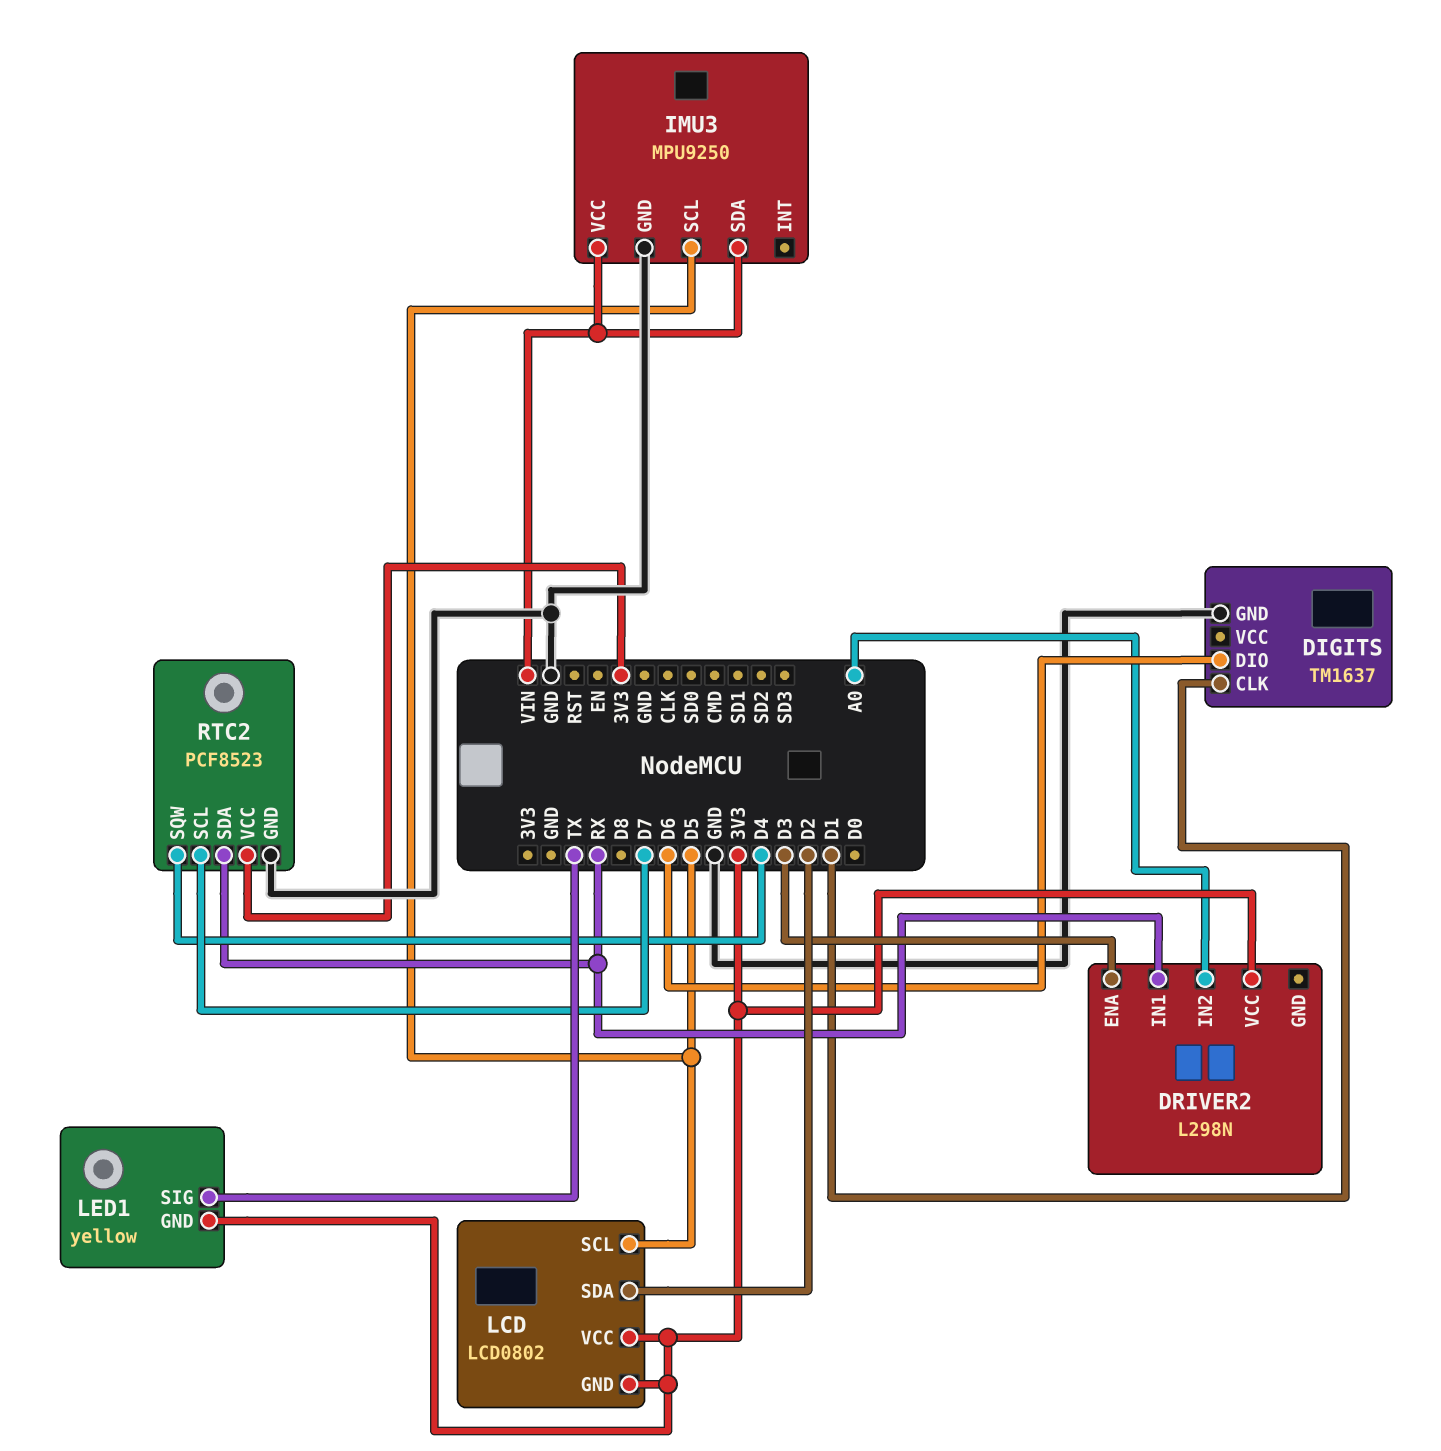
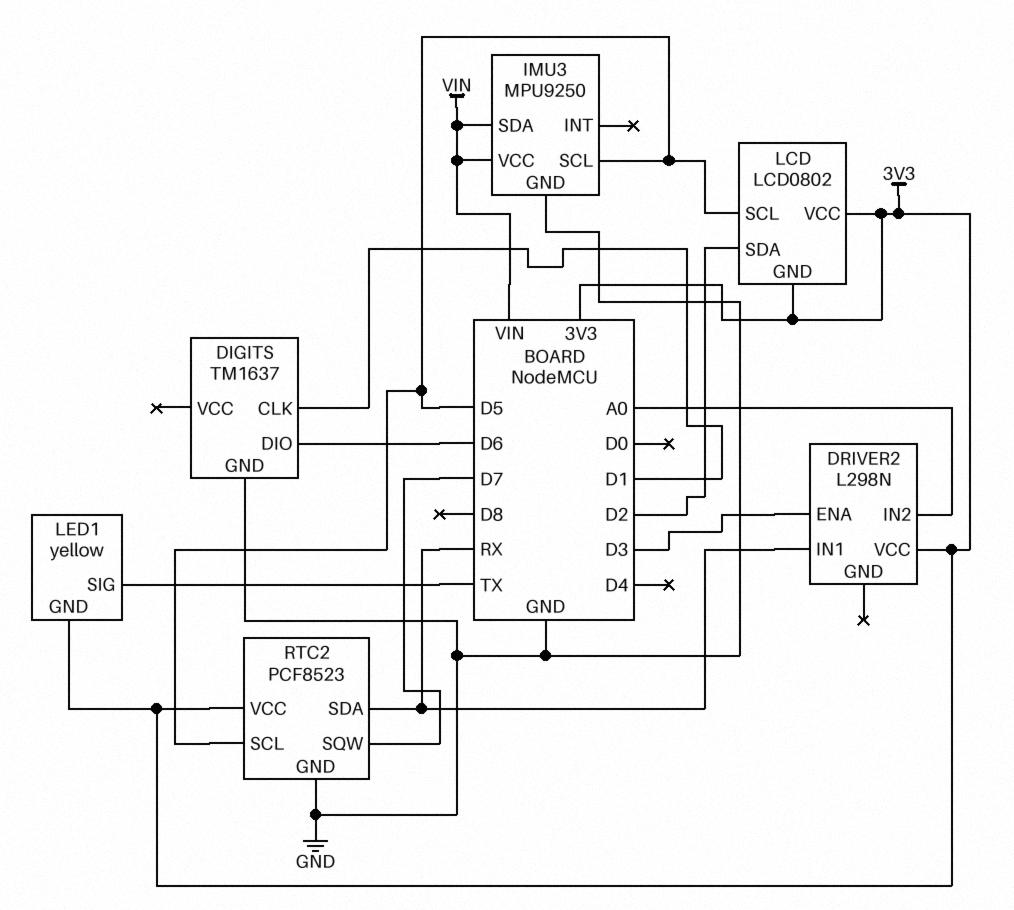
RTC2 pin SCL: D7 -> D5
RTC2 pin SQW: D4 -> D7

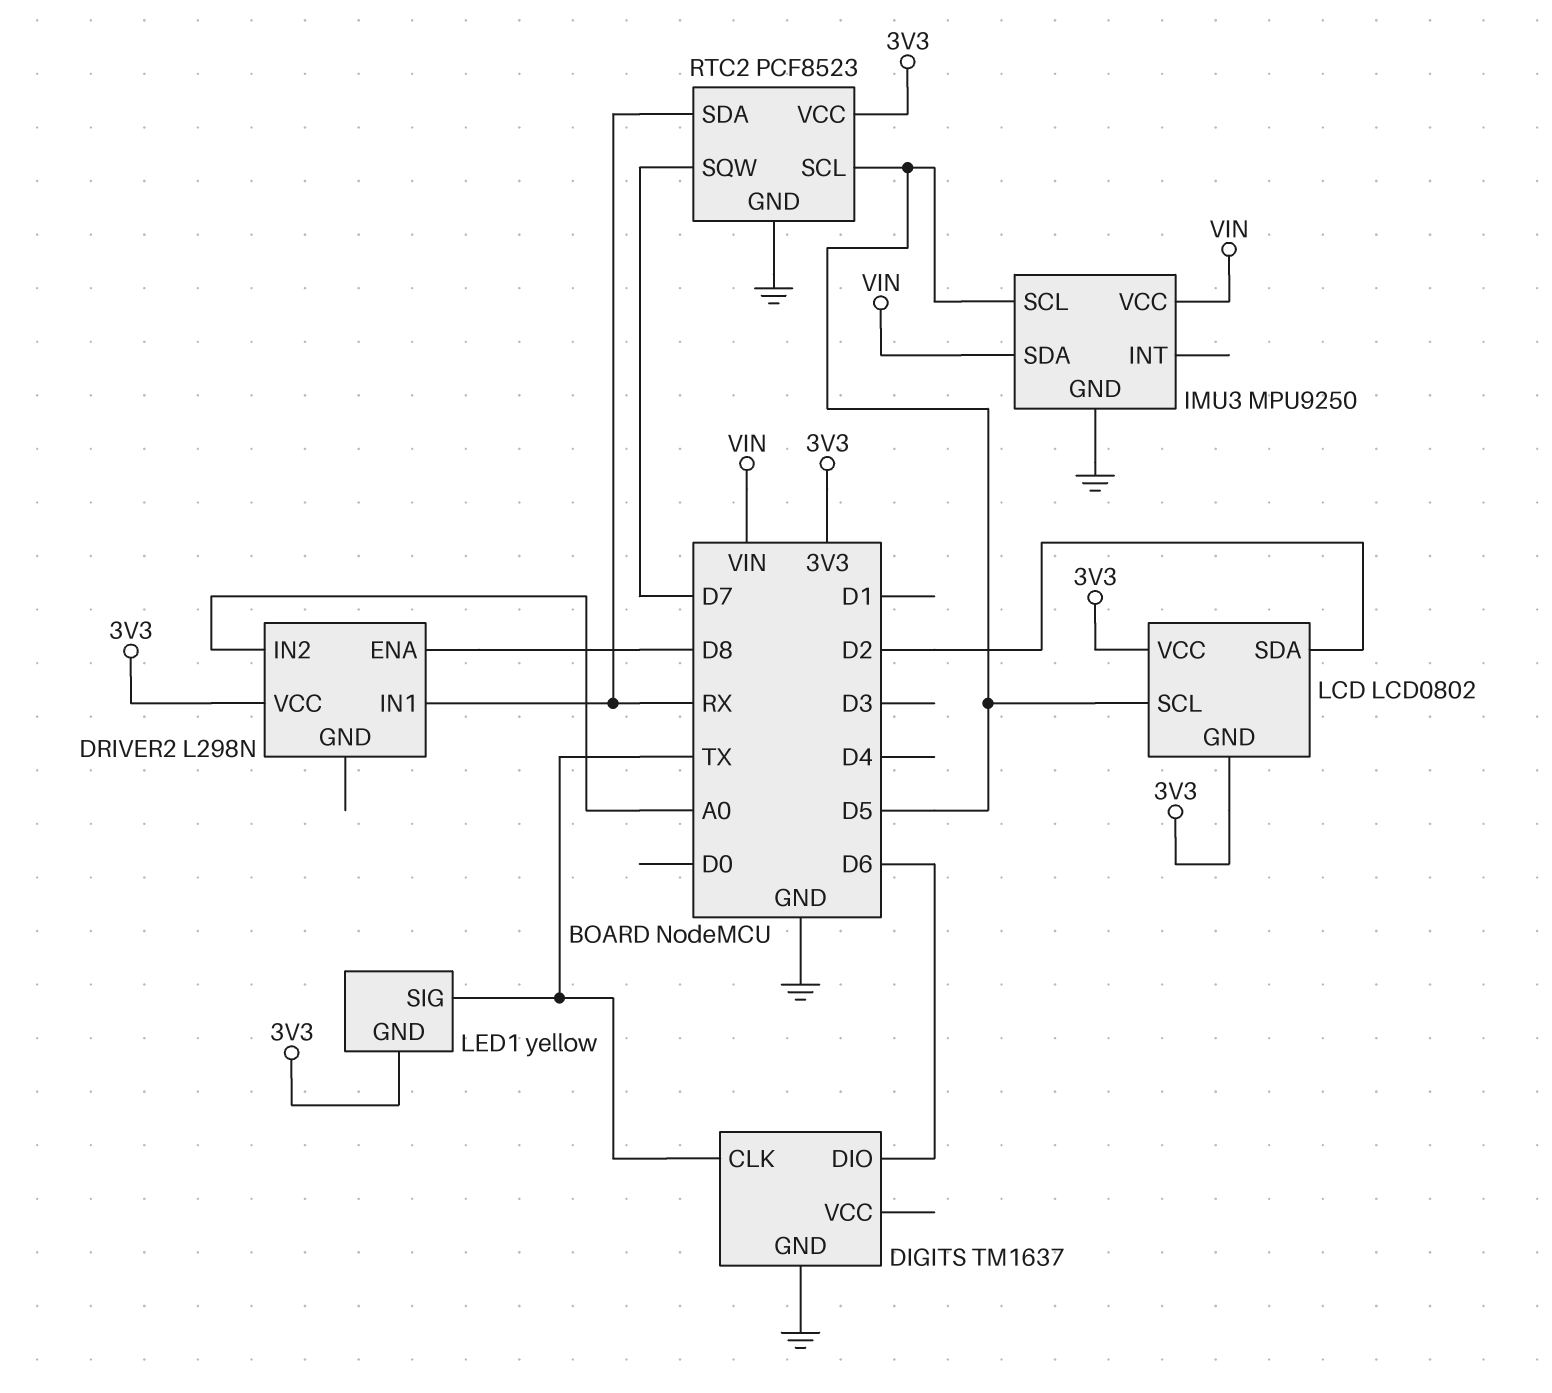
DIGITS pin CLK: D1 -> TX
DRIVER2 pin ENA: D3 -> D8

